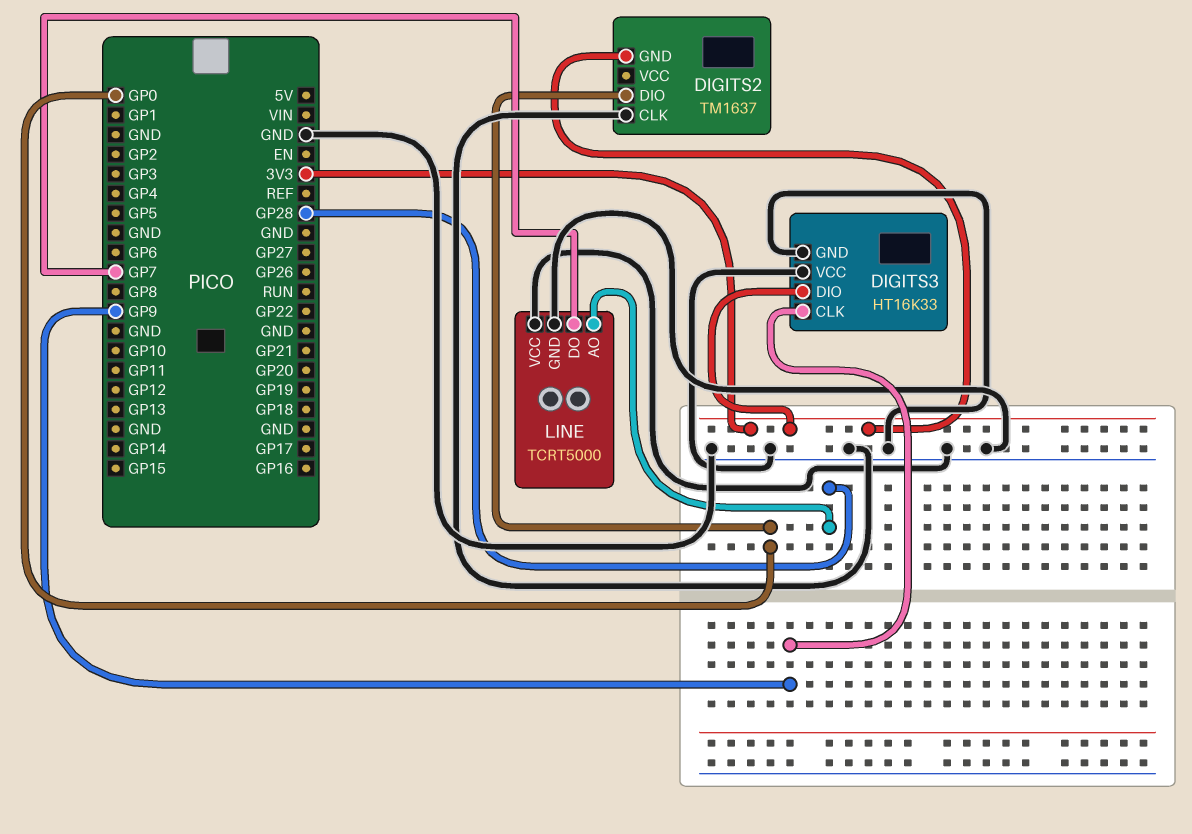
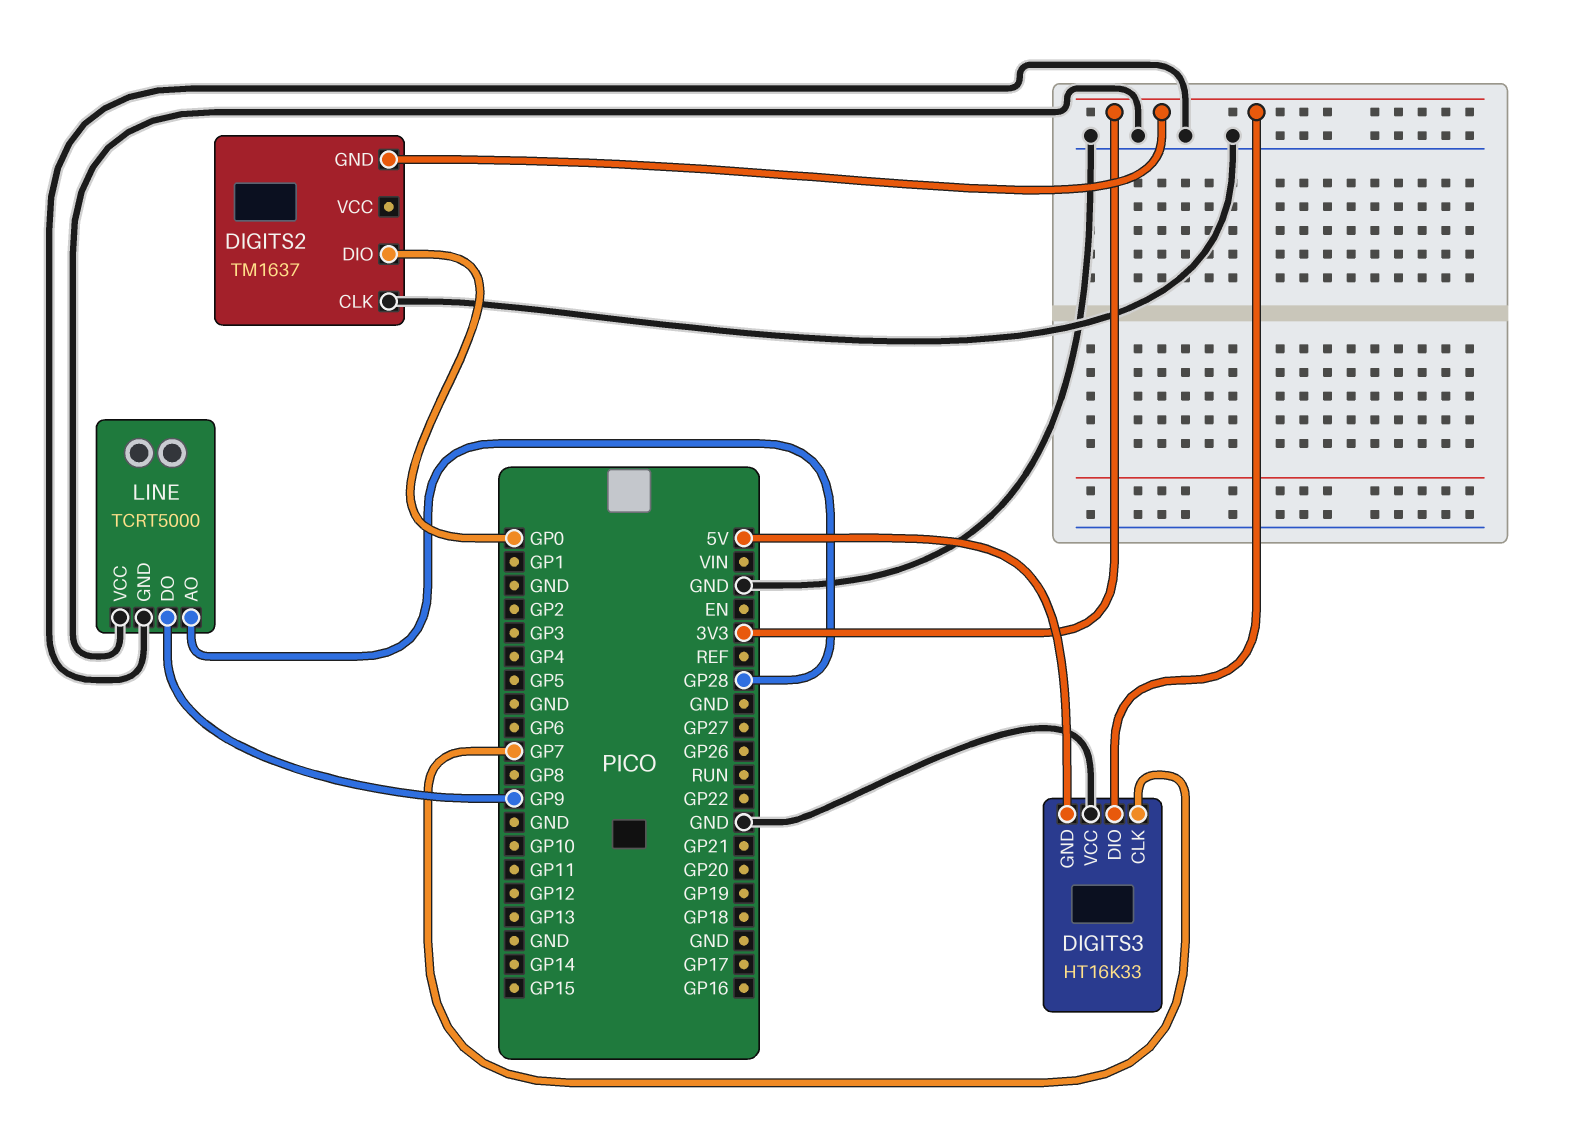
DIGITS3 pin CLK: GP9 -> GP7
DIGITS3 pin GND: GND -> 5V
LINE pin DO: GP7 -> GP9

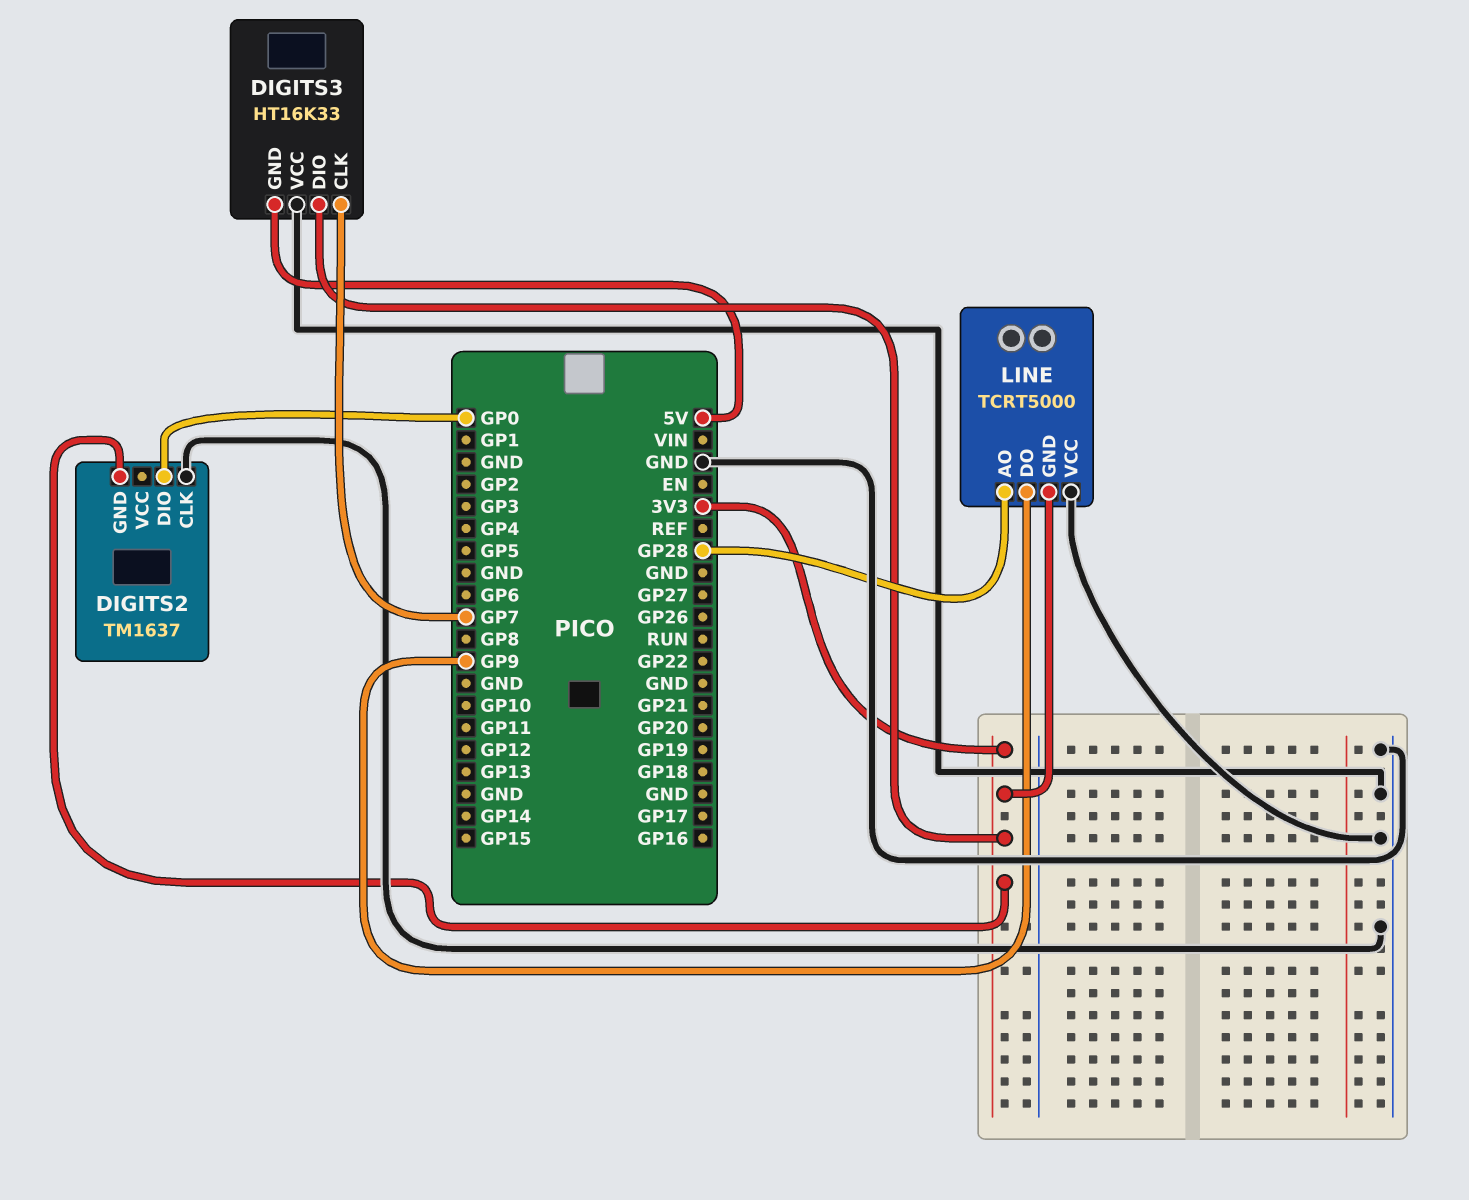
LINE pin GND: GND -> 3V3

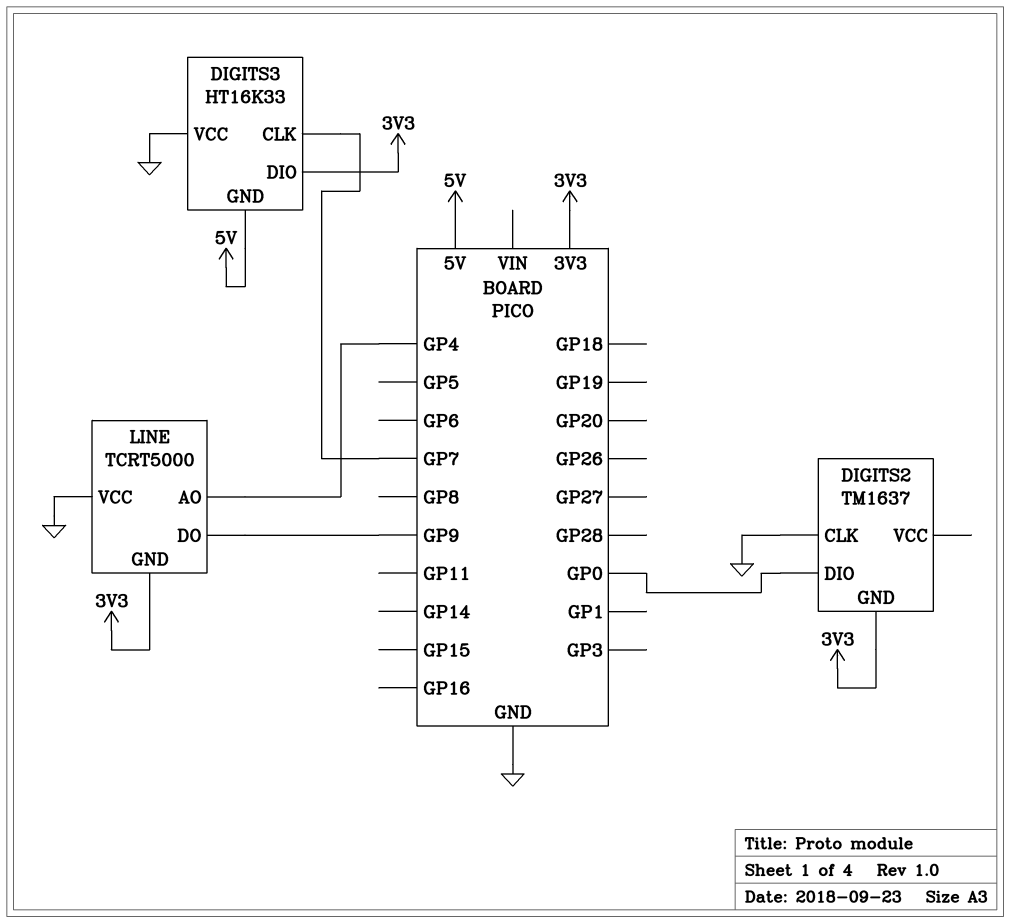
LINE pin AO: GP28 -> GP4

